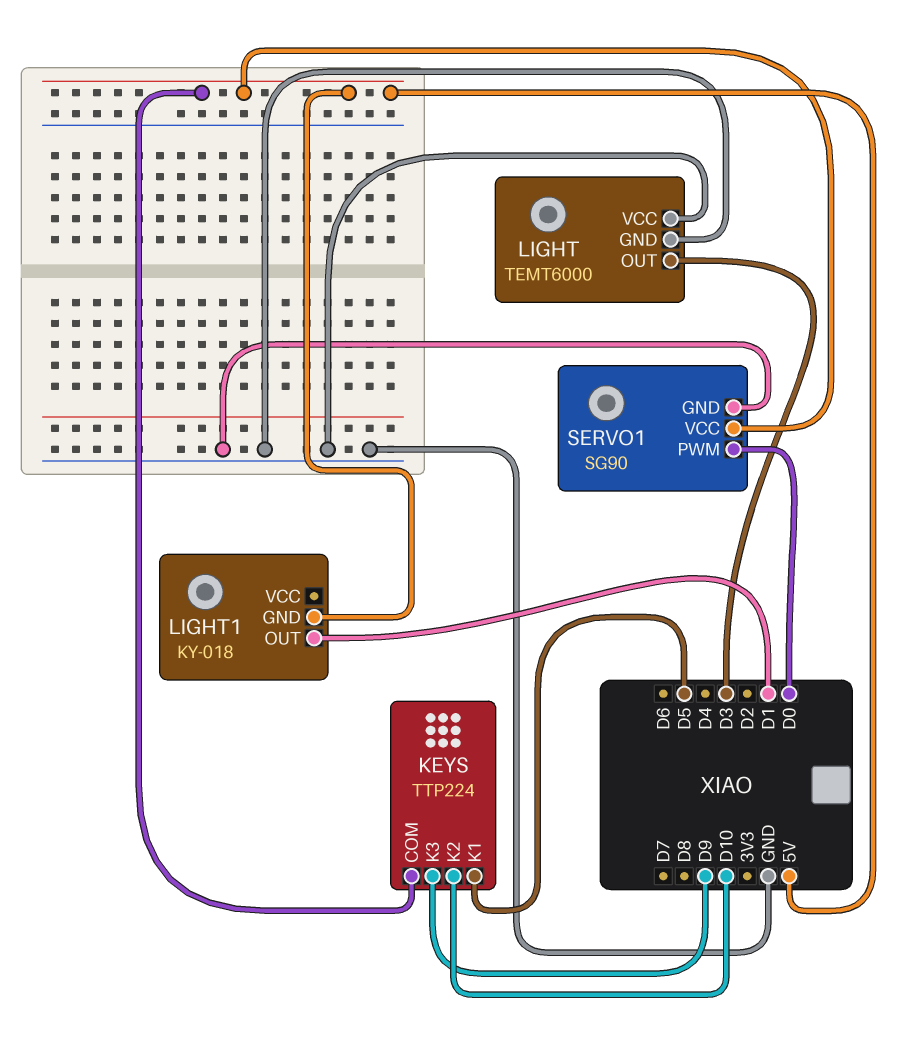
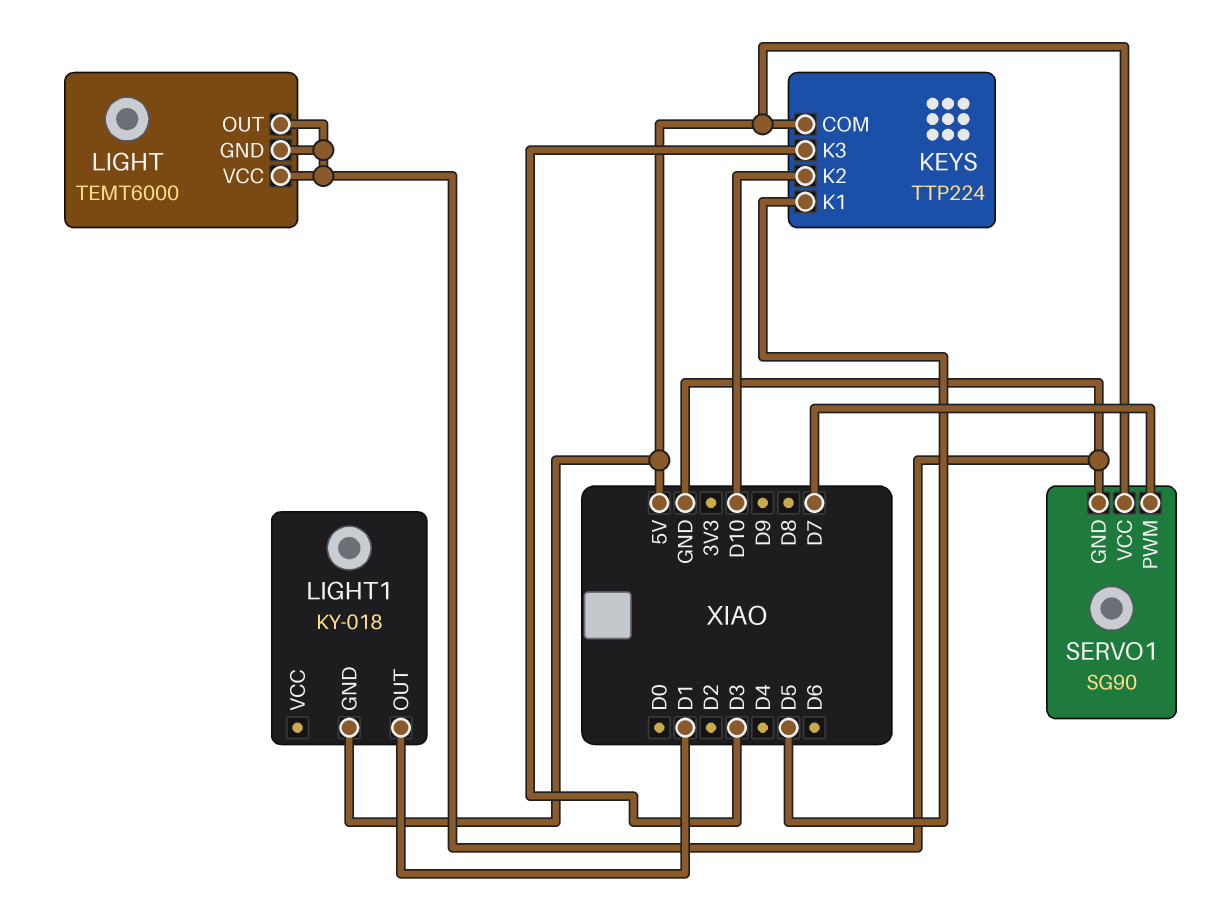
KEYS pin K3: D9 -> D3
LIGHT pin OUT: D3 -> GND
SERVO1 pin PWM: D0 -> D7

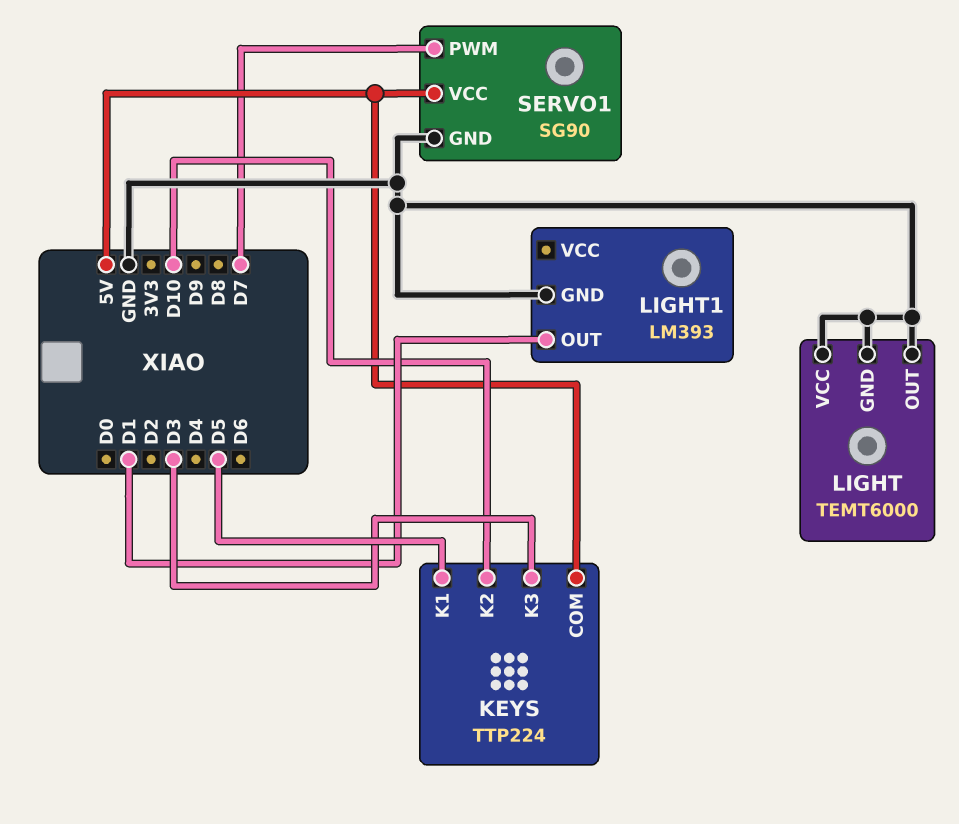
LIGHT1: KY-018 -> LM393
LIGHT1 pin GND: 5V -> GND

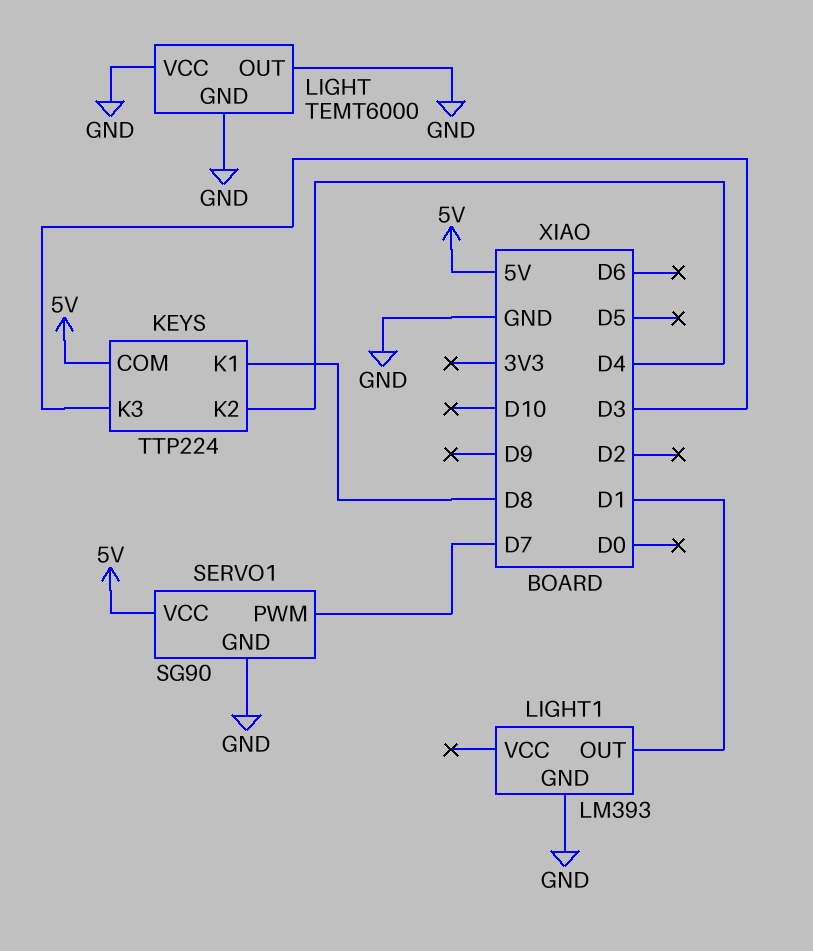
KEYS pin K1: D5 -> D8
KEYS pin K2: D10 -> D4

